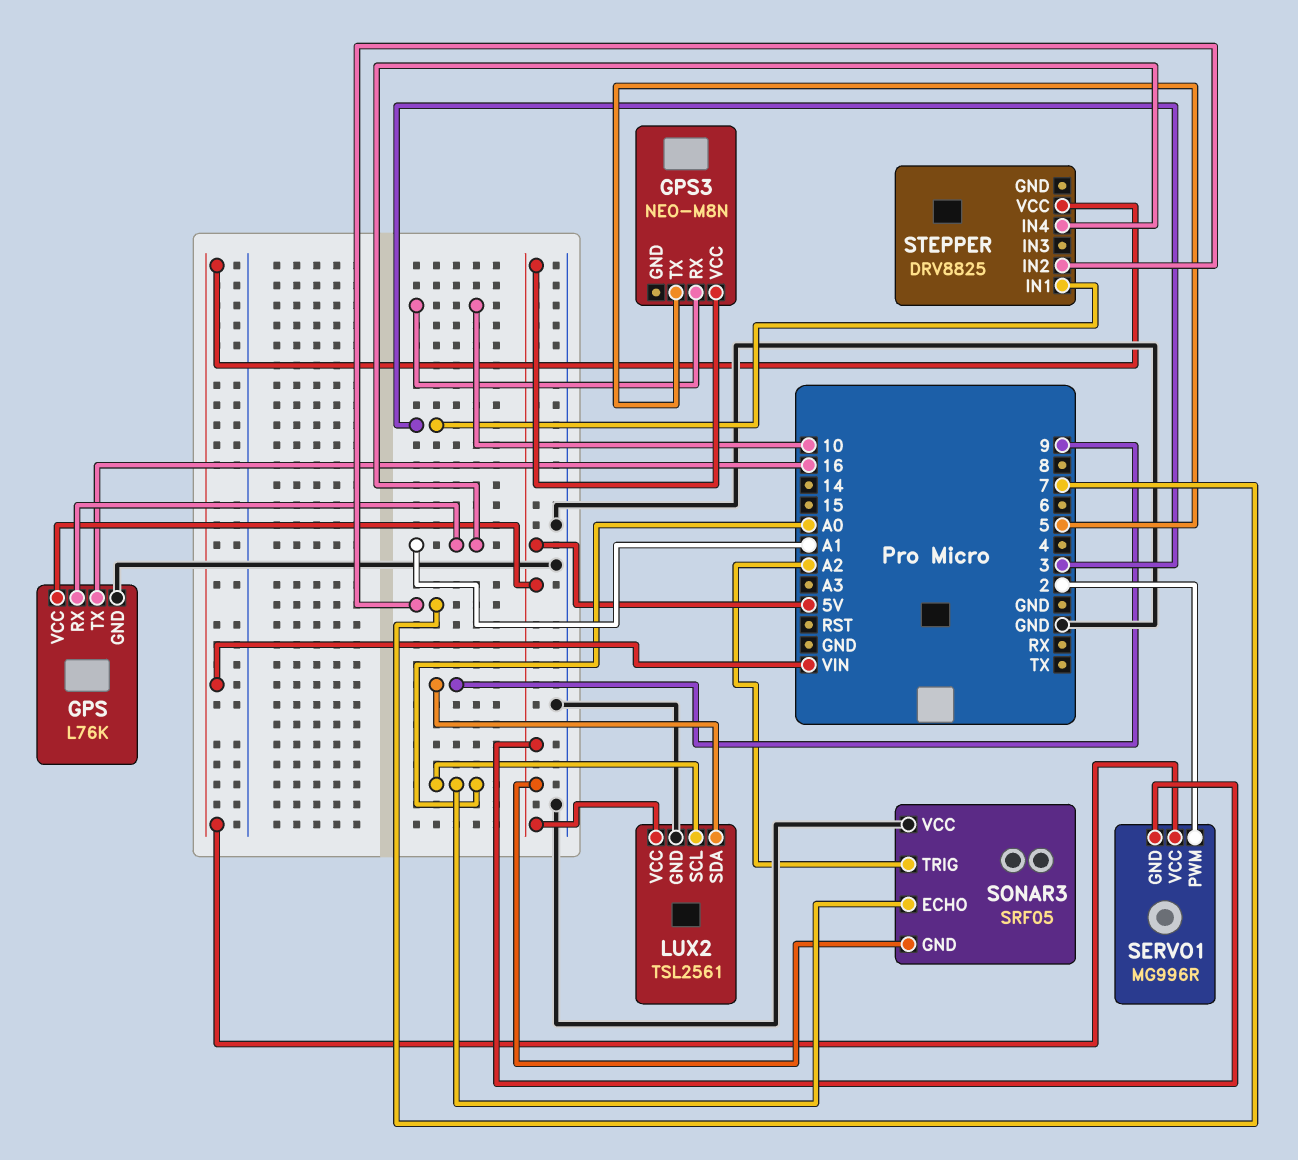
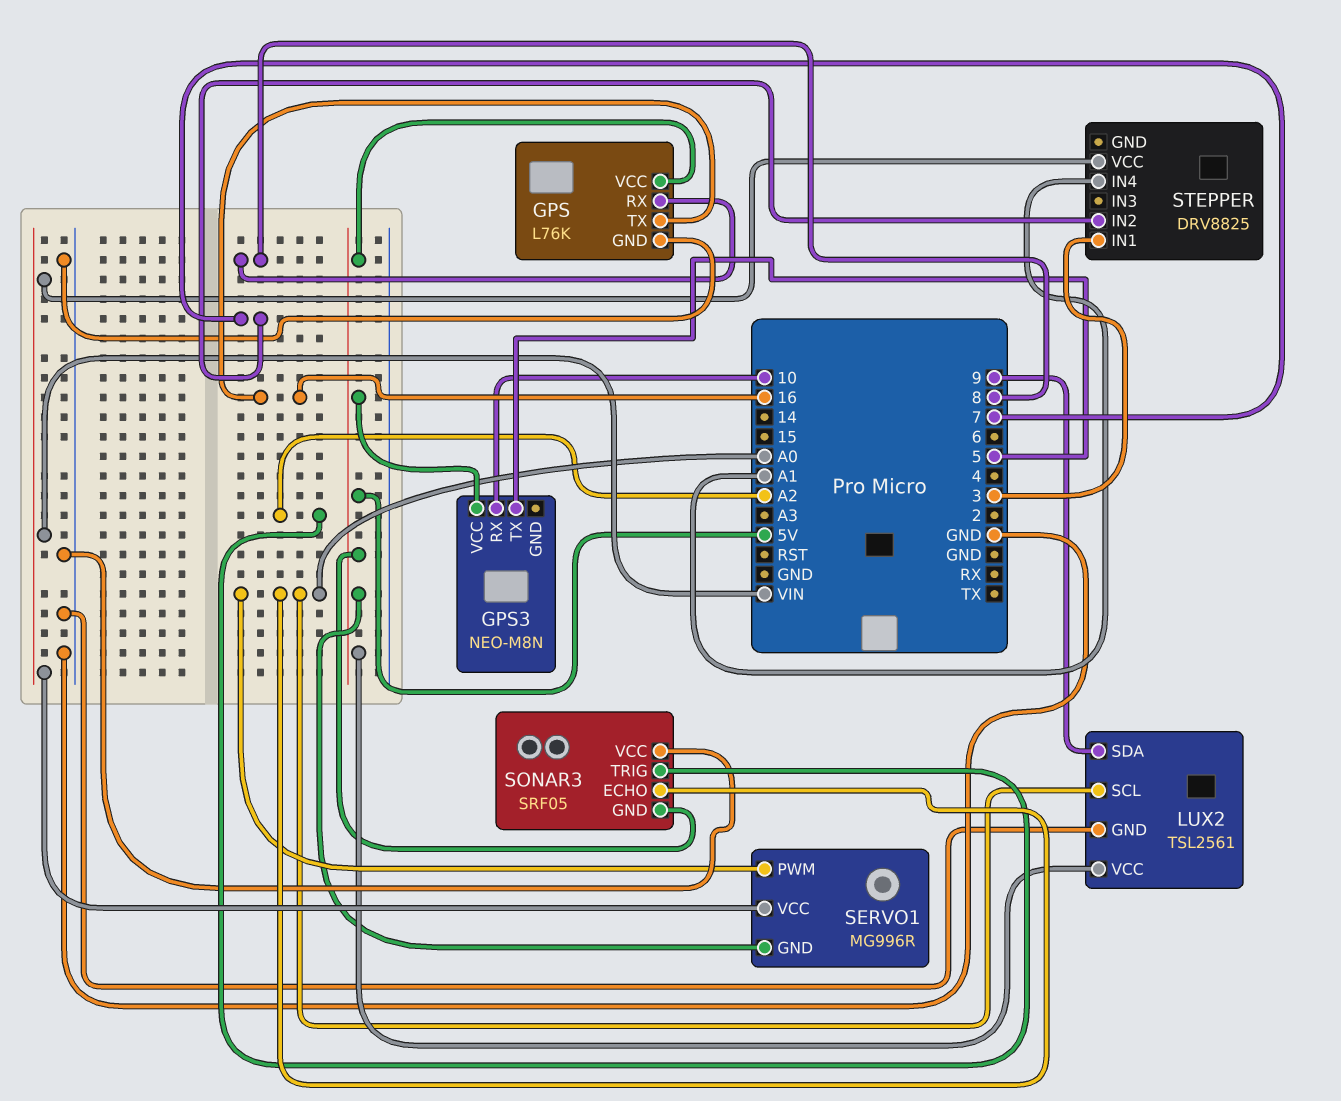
GPS pin RX: A1 -> 8
SERVO1 pin PWM: 2 -> A0

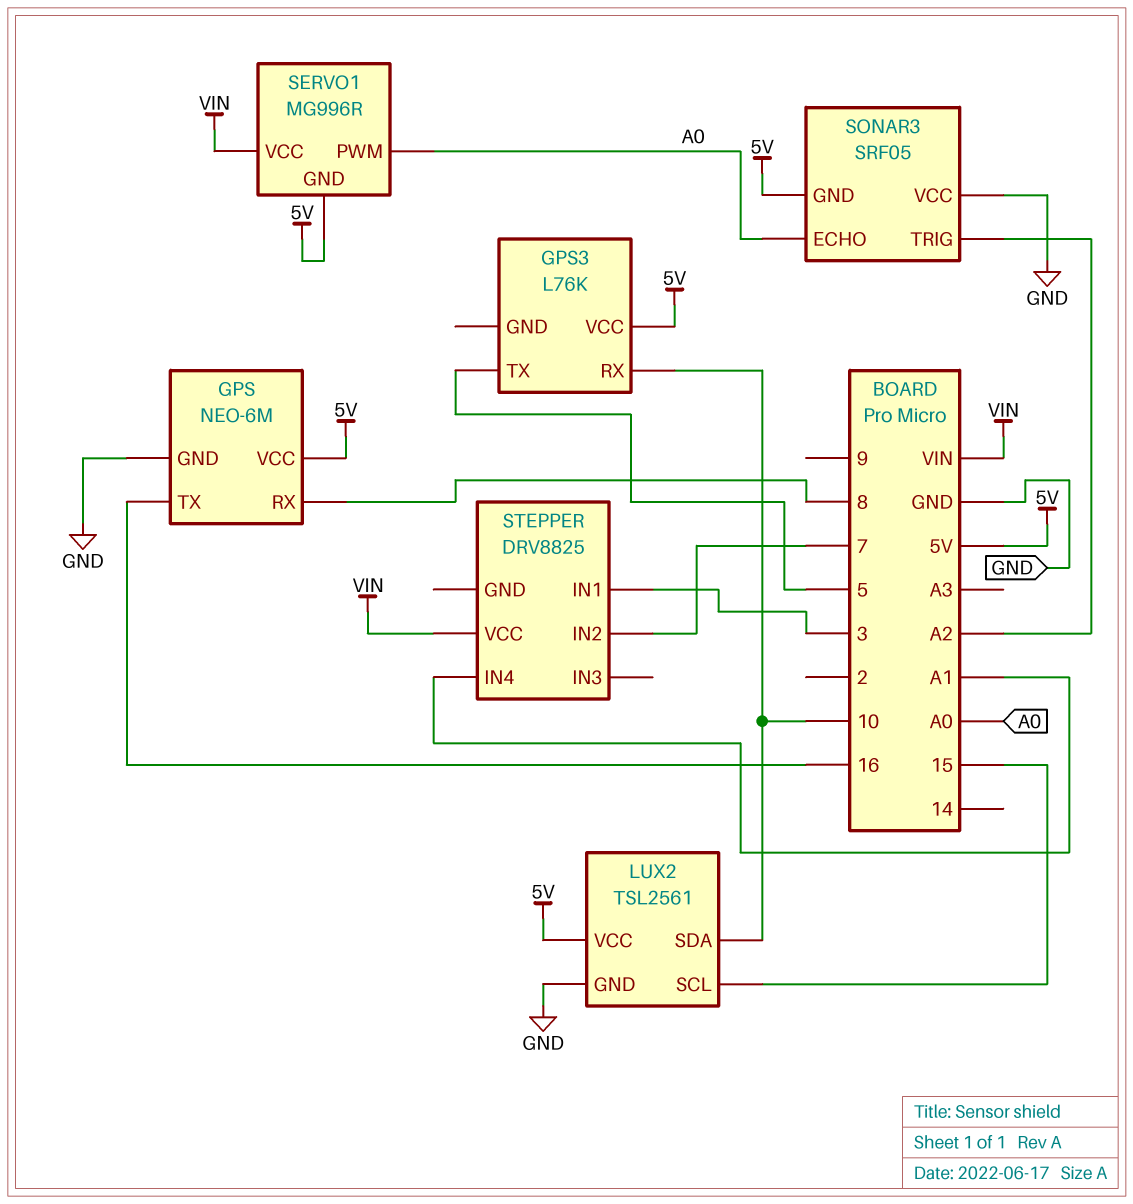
GPS: L76K -> NEO-6M
GPS3: NEO-M8N -> L76K
LUX2 pin SCL: A0 -> 15
LUX2 pin SDA: 9 -> 10

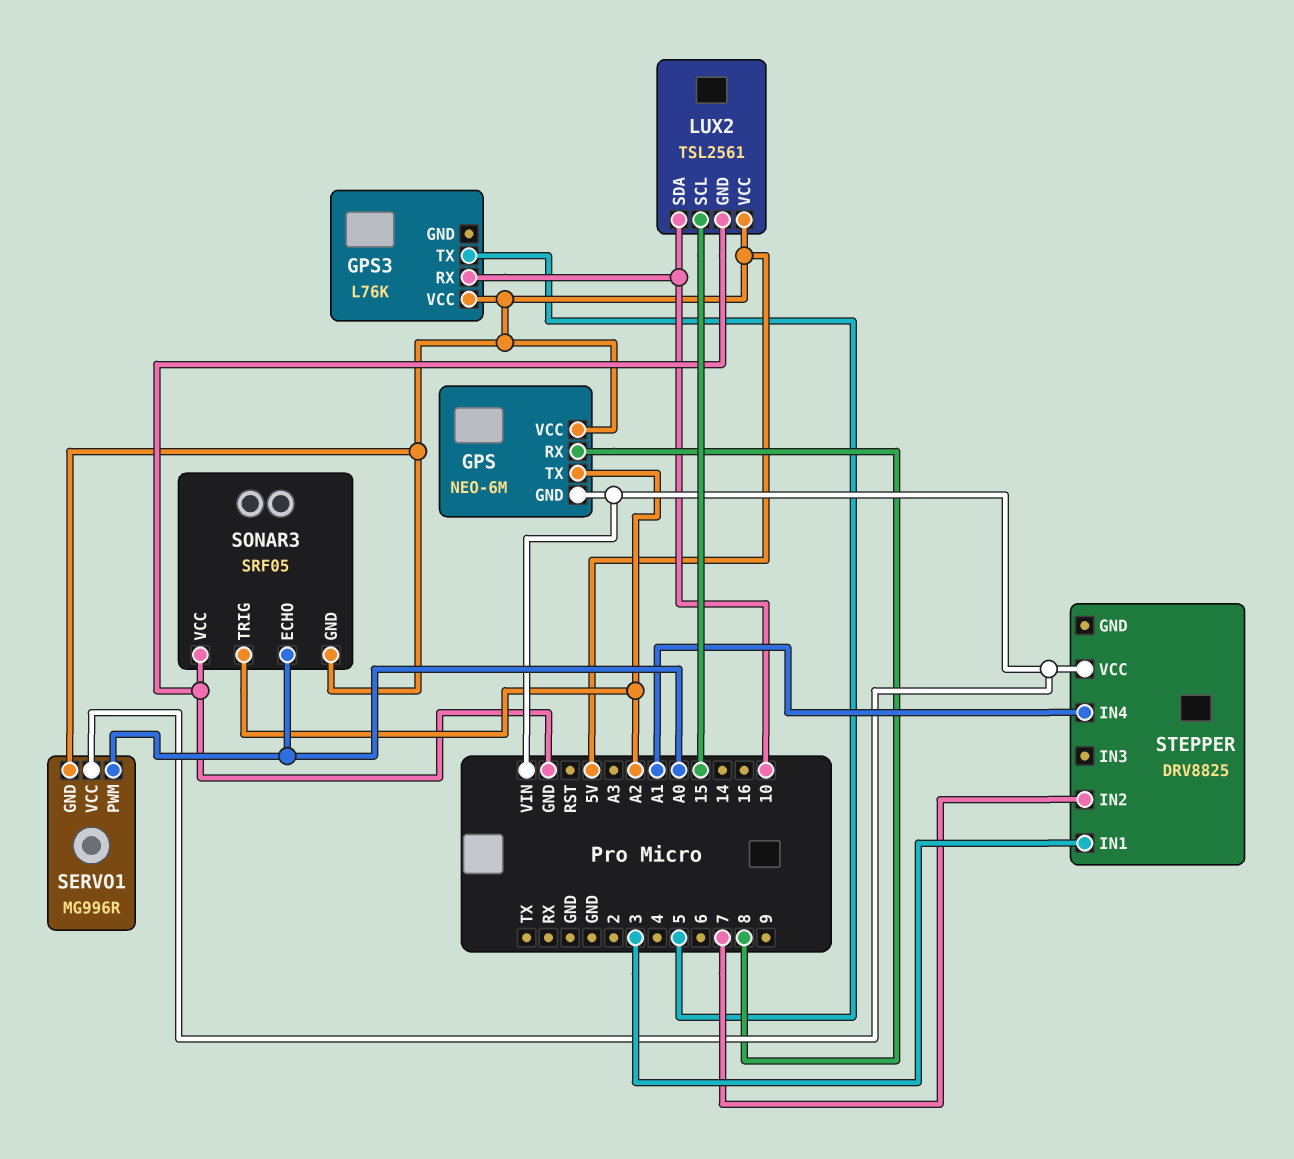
GPS pin GND: GND -> VIN
GPS pin TX: 16 -> A2

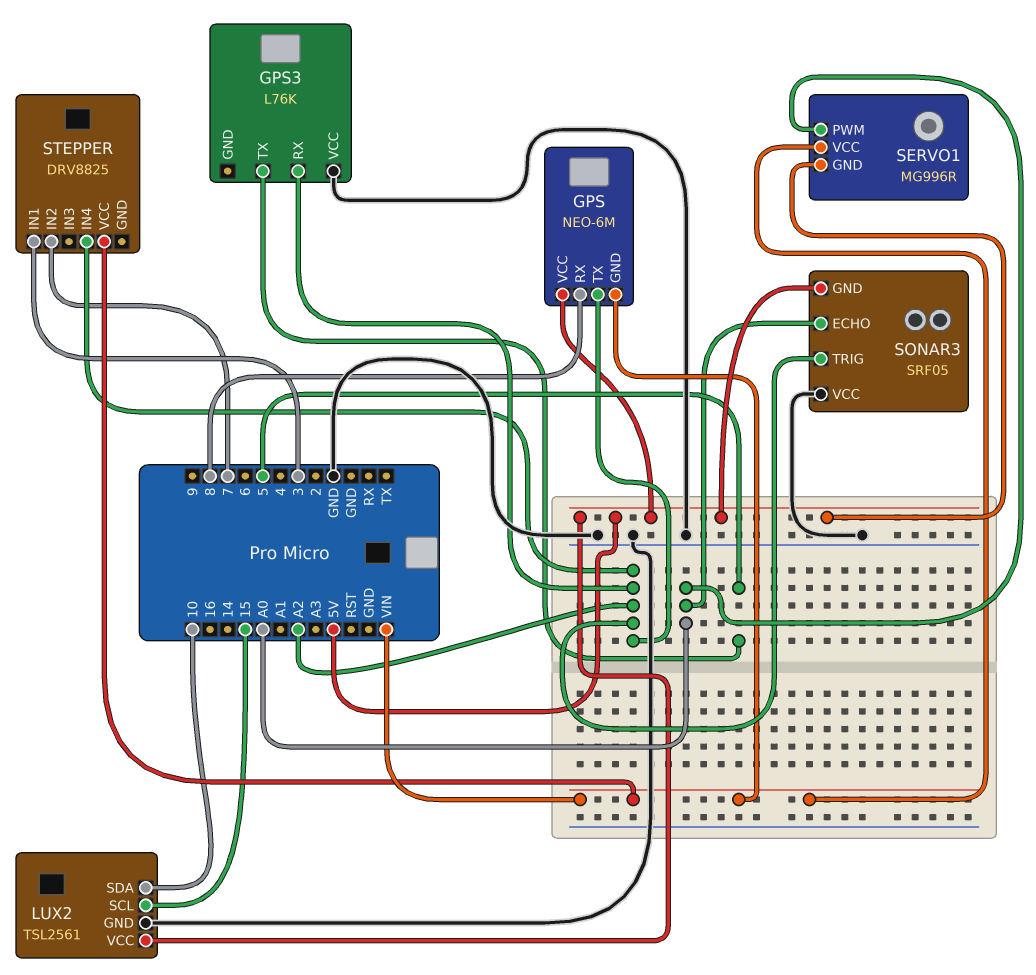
GPS3 pin RX: 10 -> A2
GPS3 pin VCC: 5V -> GND
STEPPER pin IN4: A1 -> A2

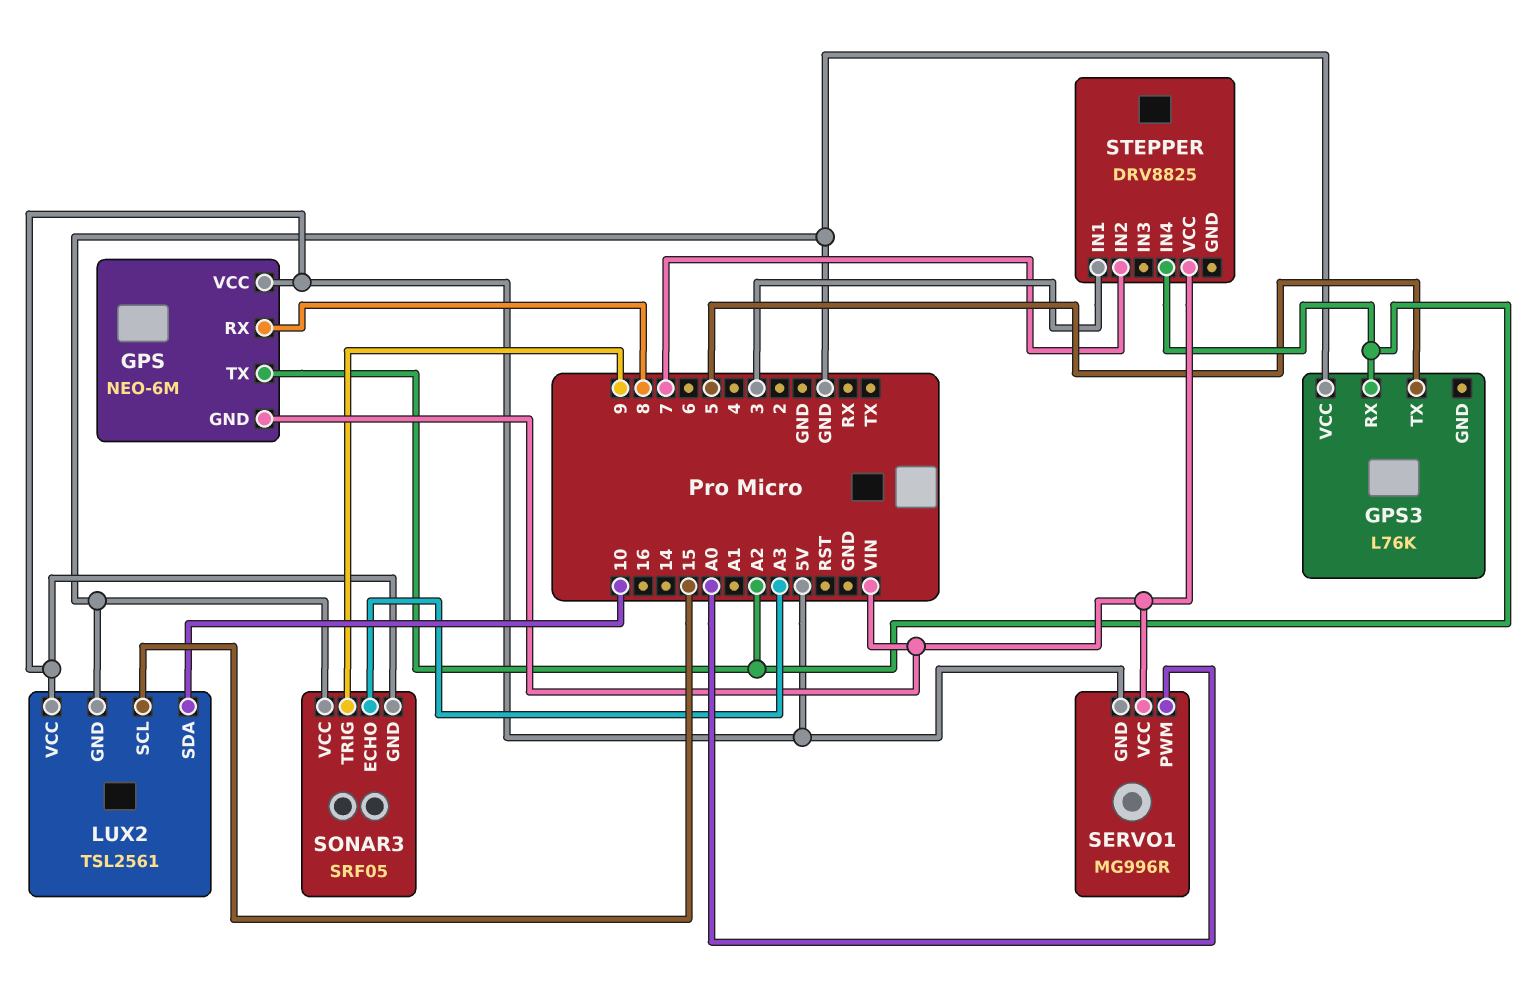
SONAR3 pin ECHO: A0 -> A3
SONAR3 pin TRIG: A2 -> 9

